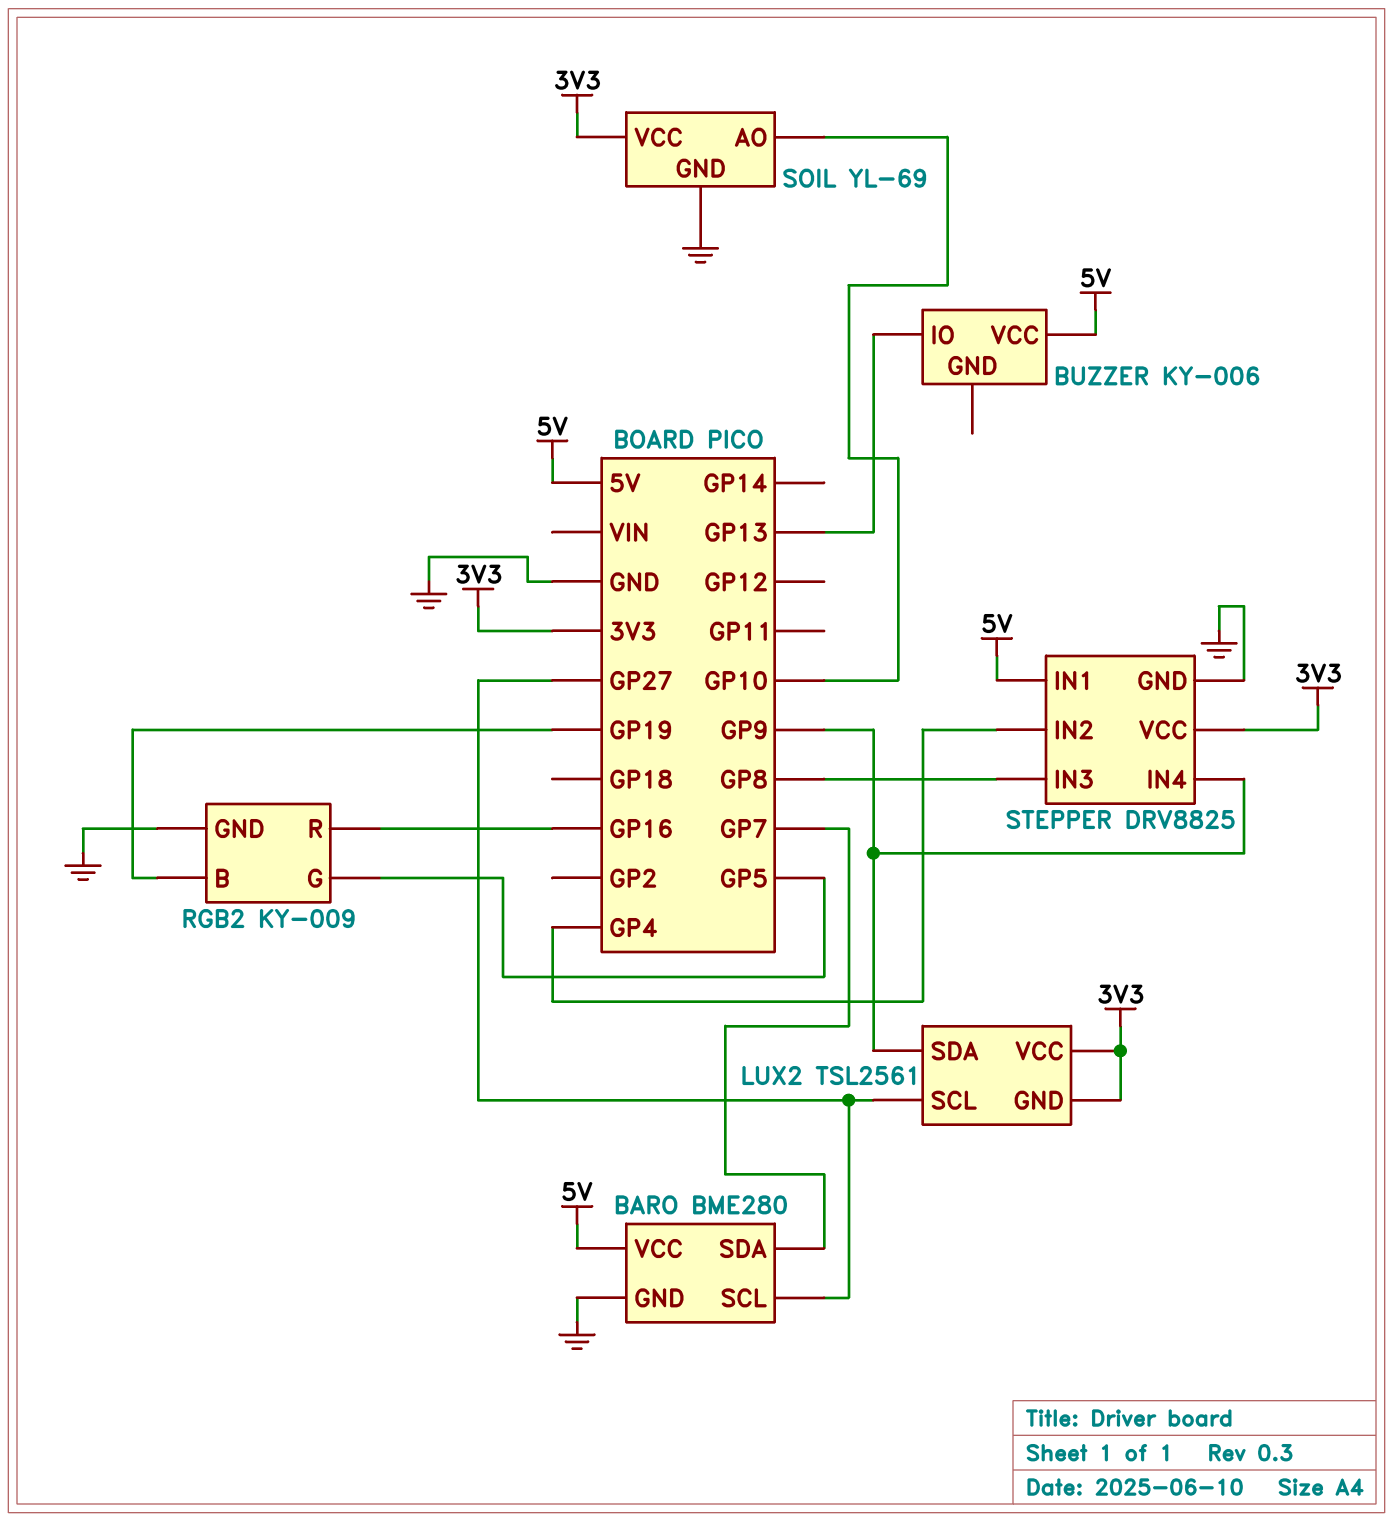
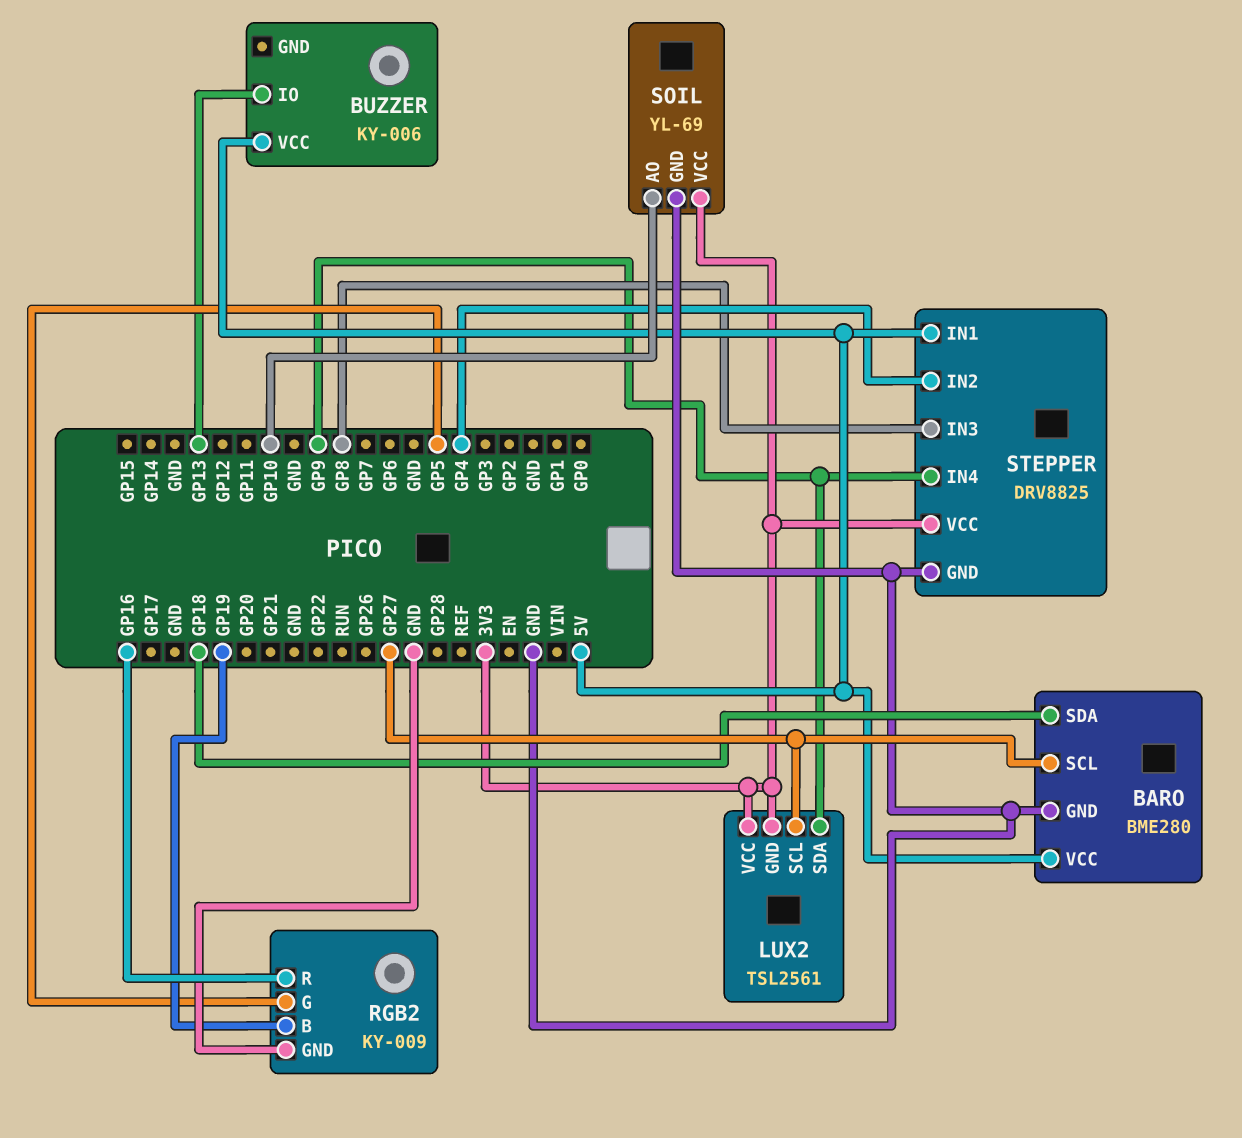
BARO pin SDA: GP7 -> GP18

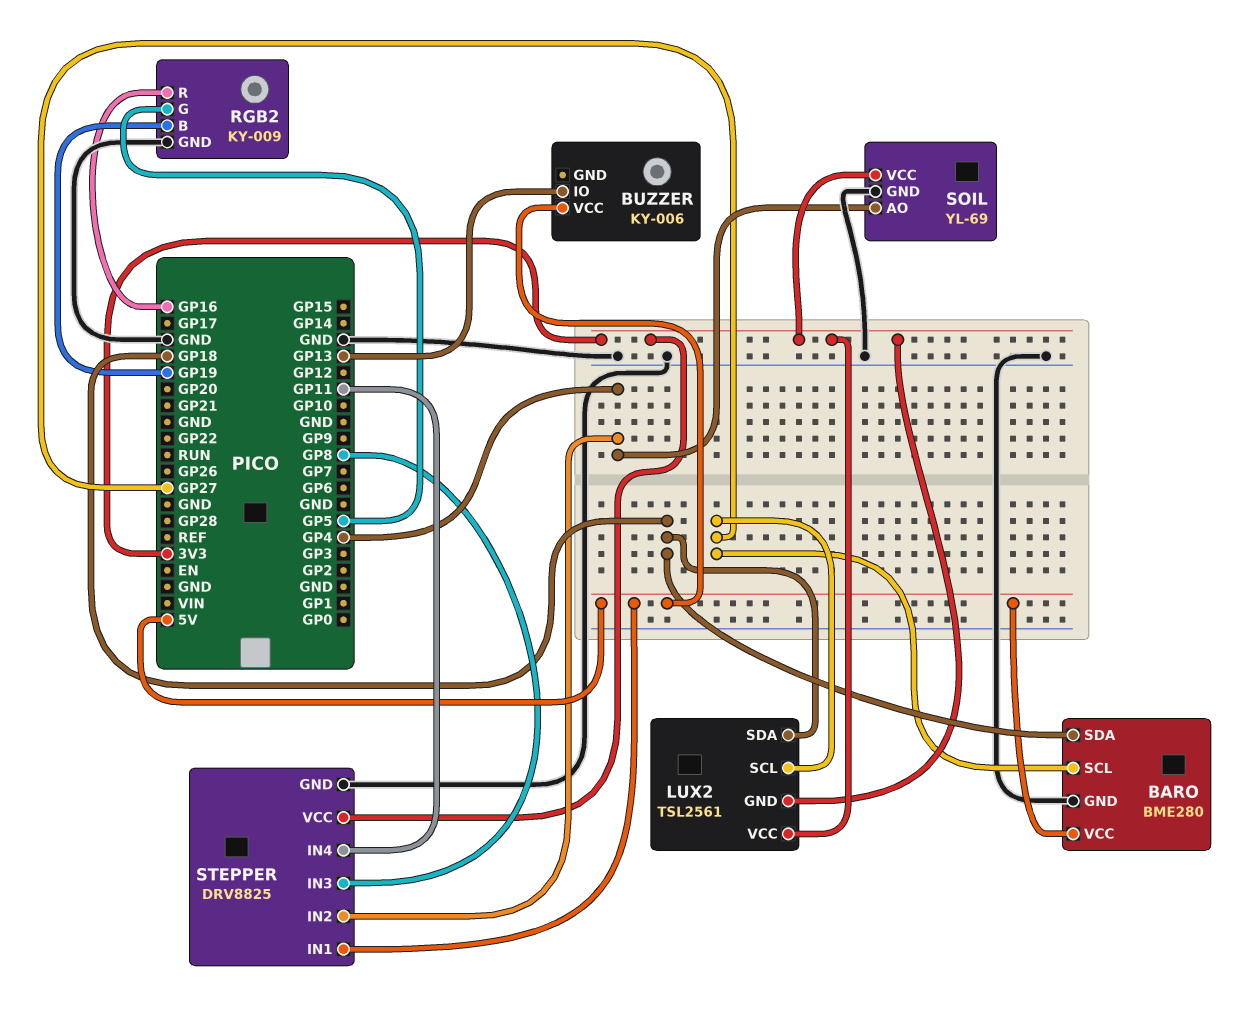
LUX2 pin SDA: GP9 -> GP18
SOIL pin AO: GP10 -> GP4
STEPPER pin IN4: GP9 -> GP11

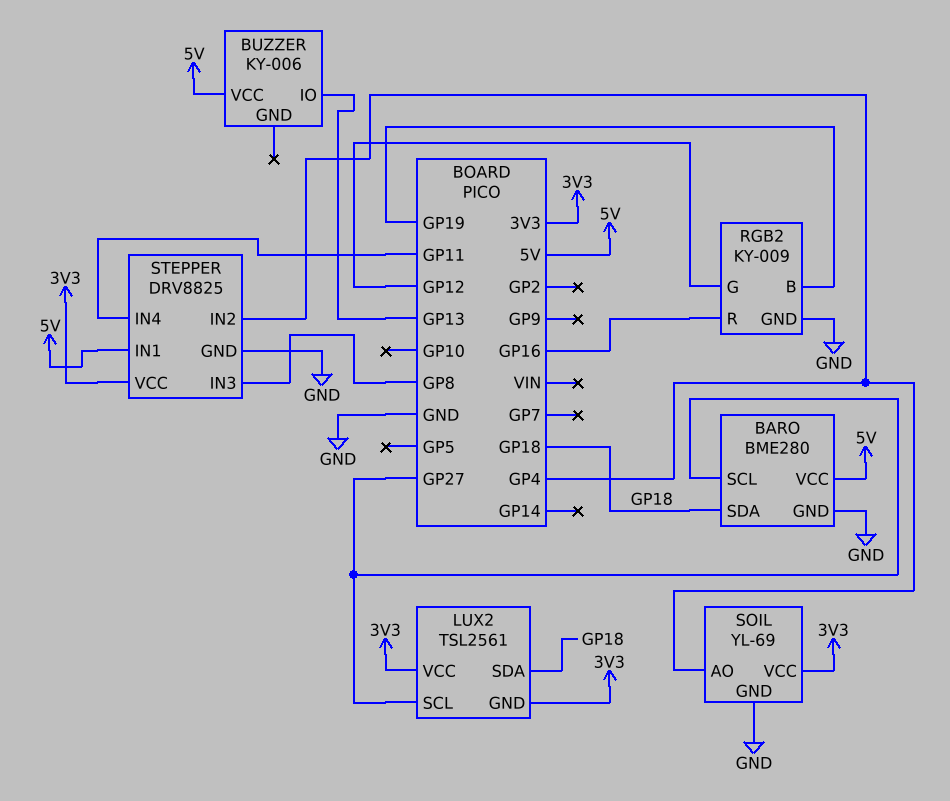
RGB2 pin G: GP5 -> GP12

